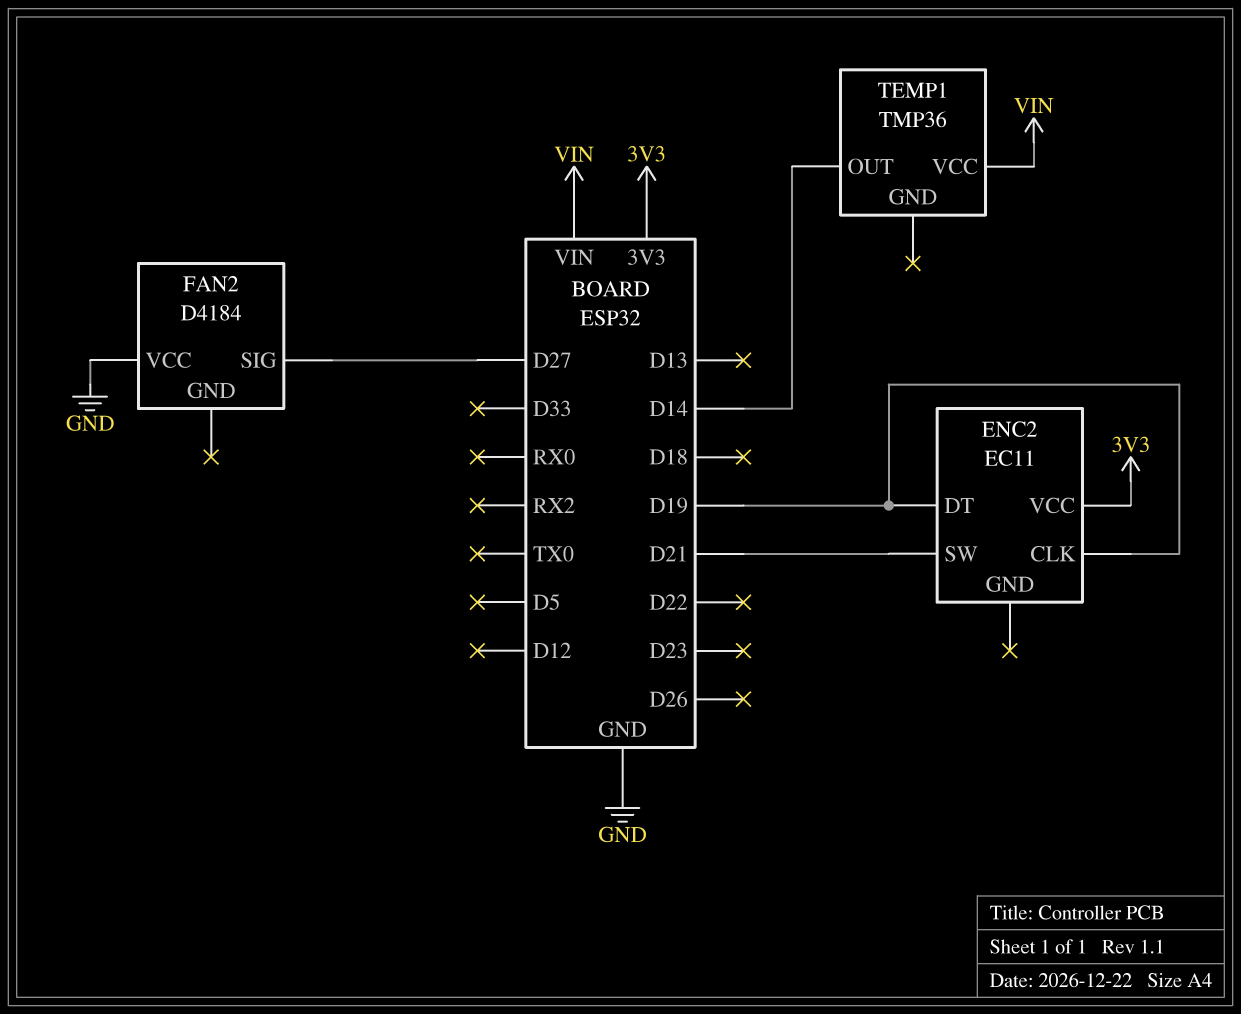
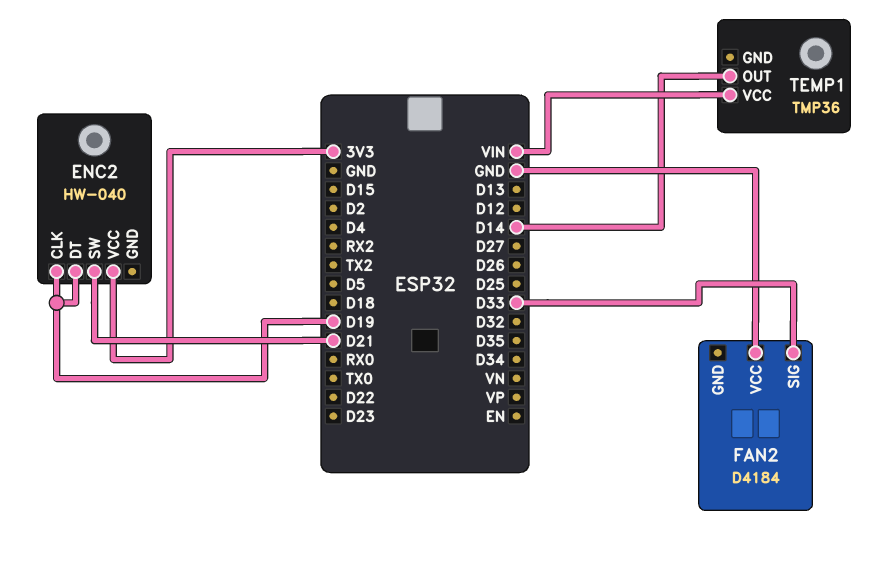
ENC2: EC11 -> HW-040
FAN2 pin SIG: D27 -> D33

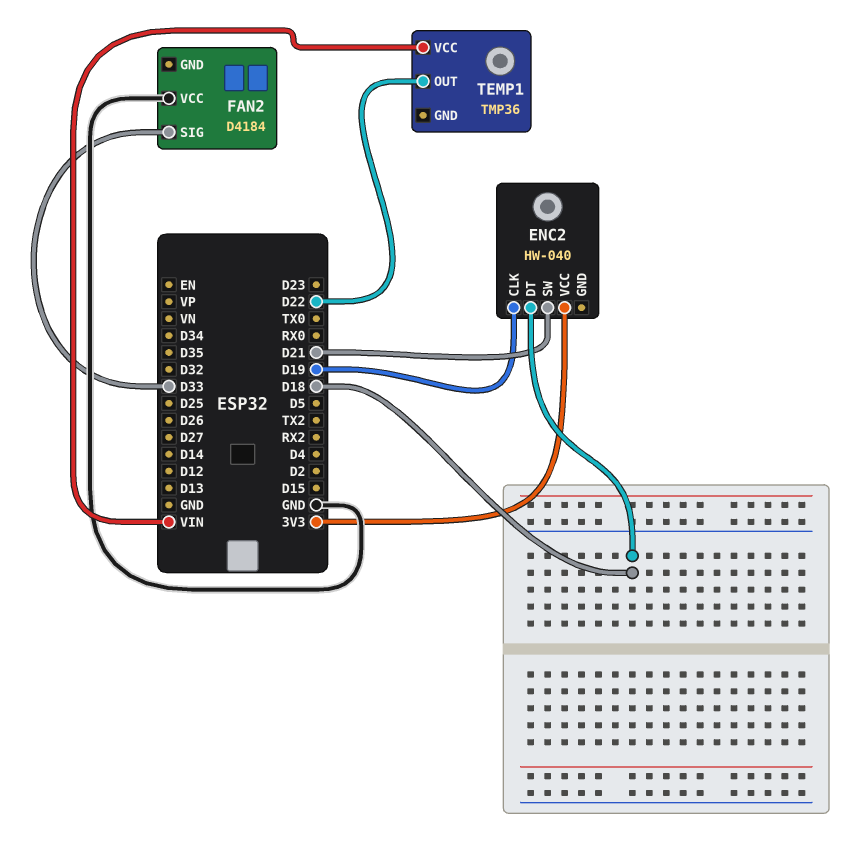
ENC2 pin DT: D19 -> D18
TEMP1 pin OUT: D14 -> D22

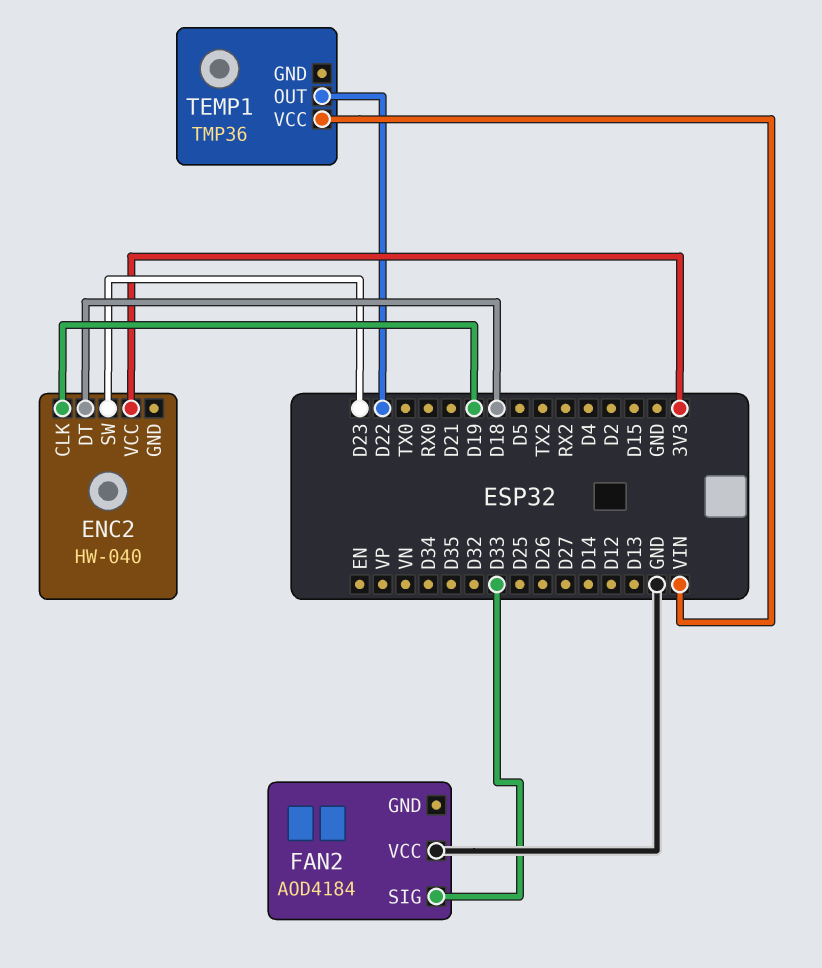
ENC2 pin SW: D21 -> D23
FAN2: D4184 -> AOD4184

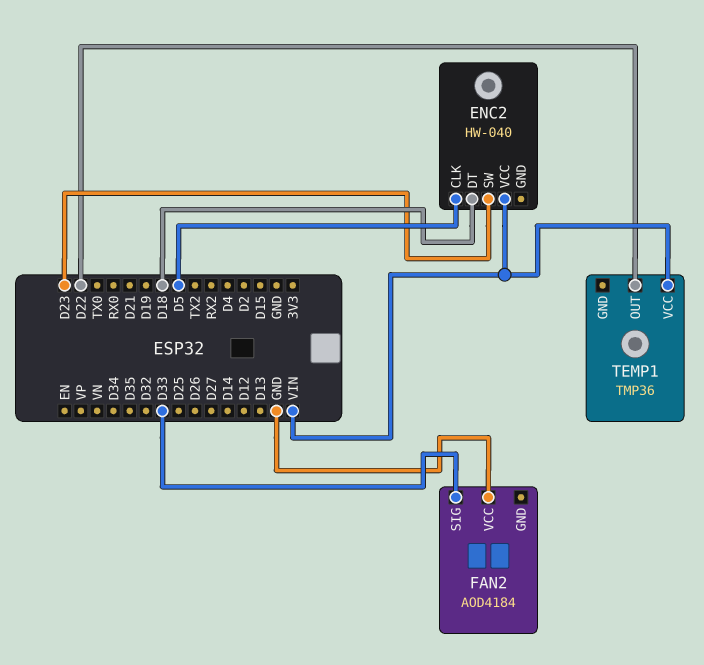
ENC2 pin CLK: D19 -> D5
ENC2 pin VCC: 3V3 -> VIN

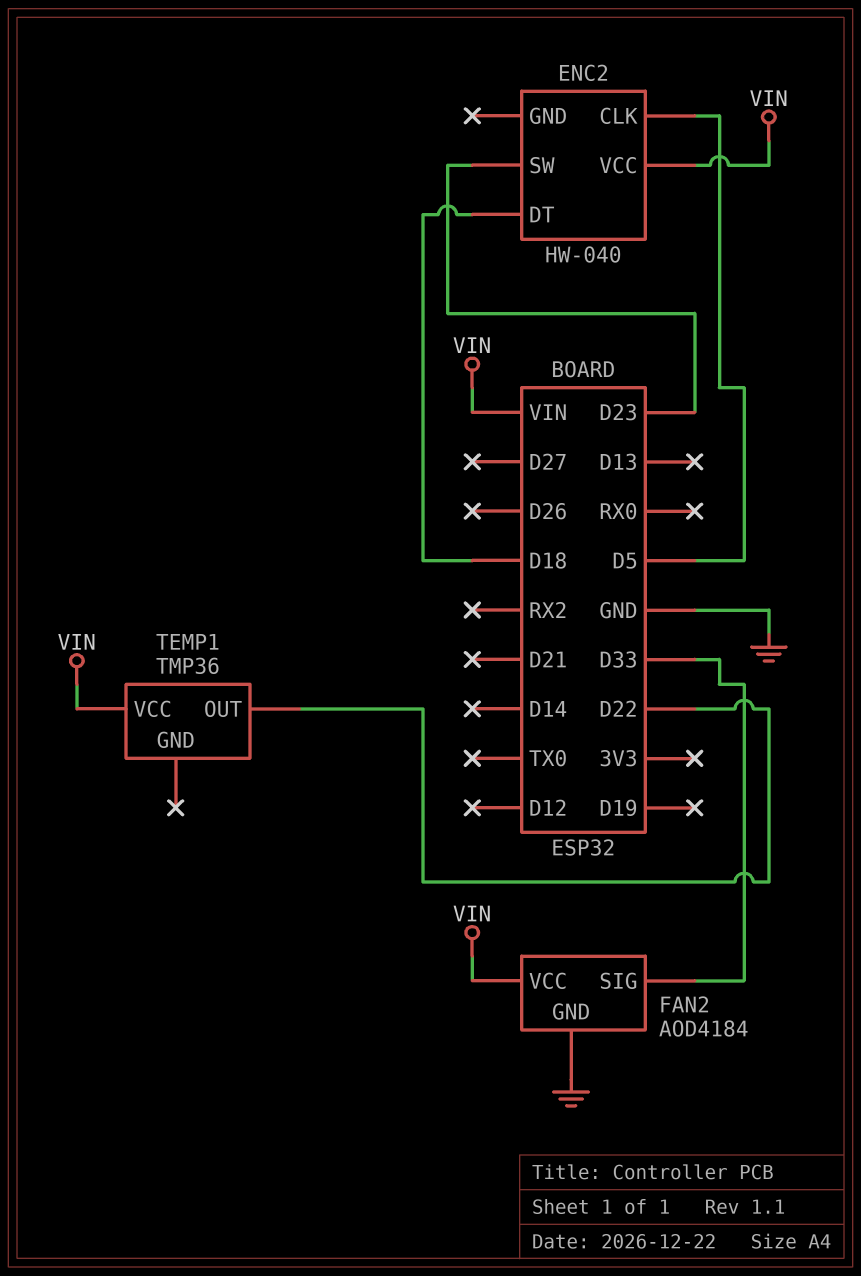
FAN2 pin GND: none -> GND
FAN2 pin VCC: GND -> VIN

